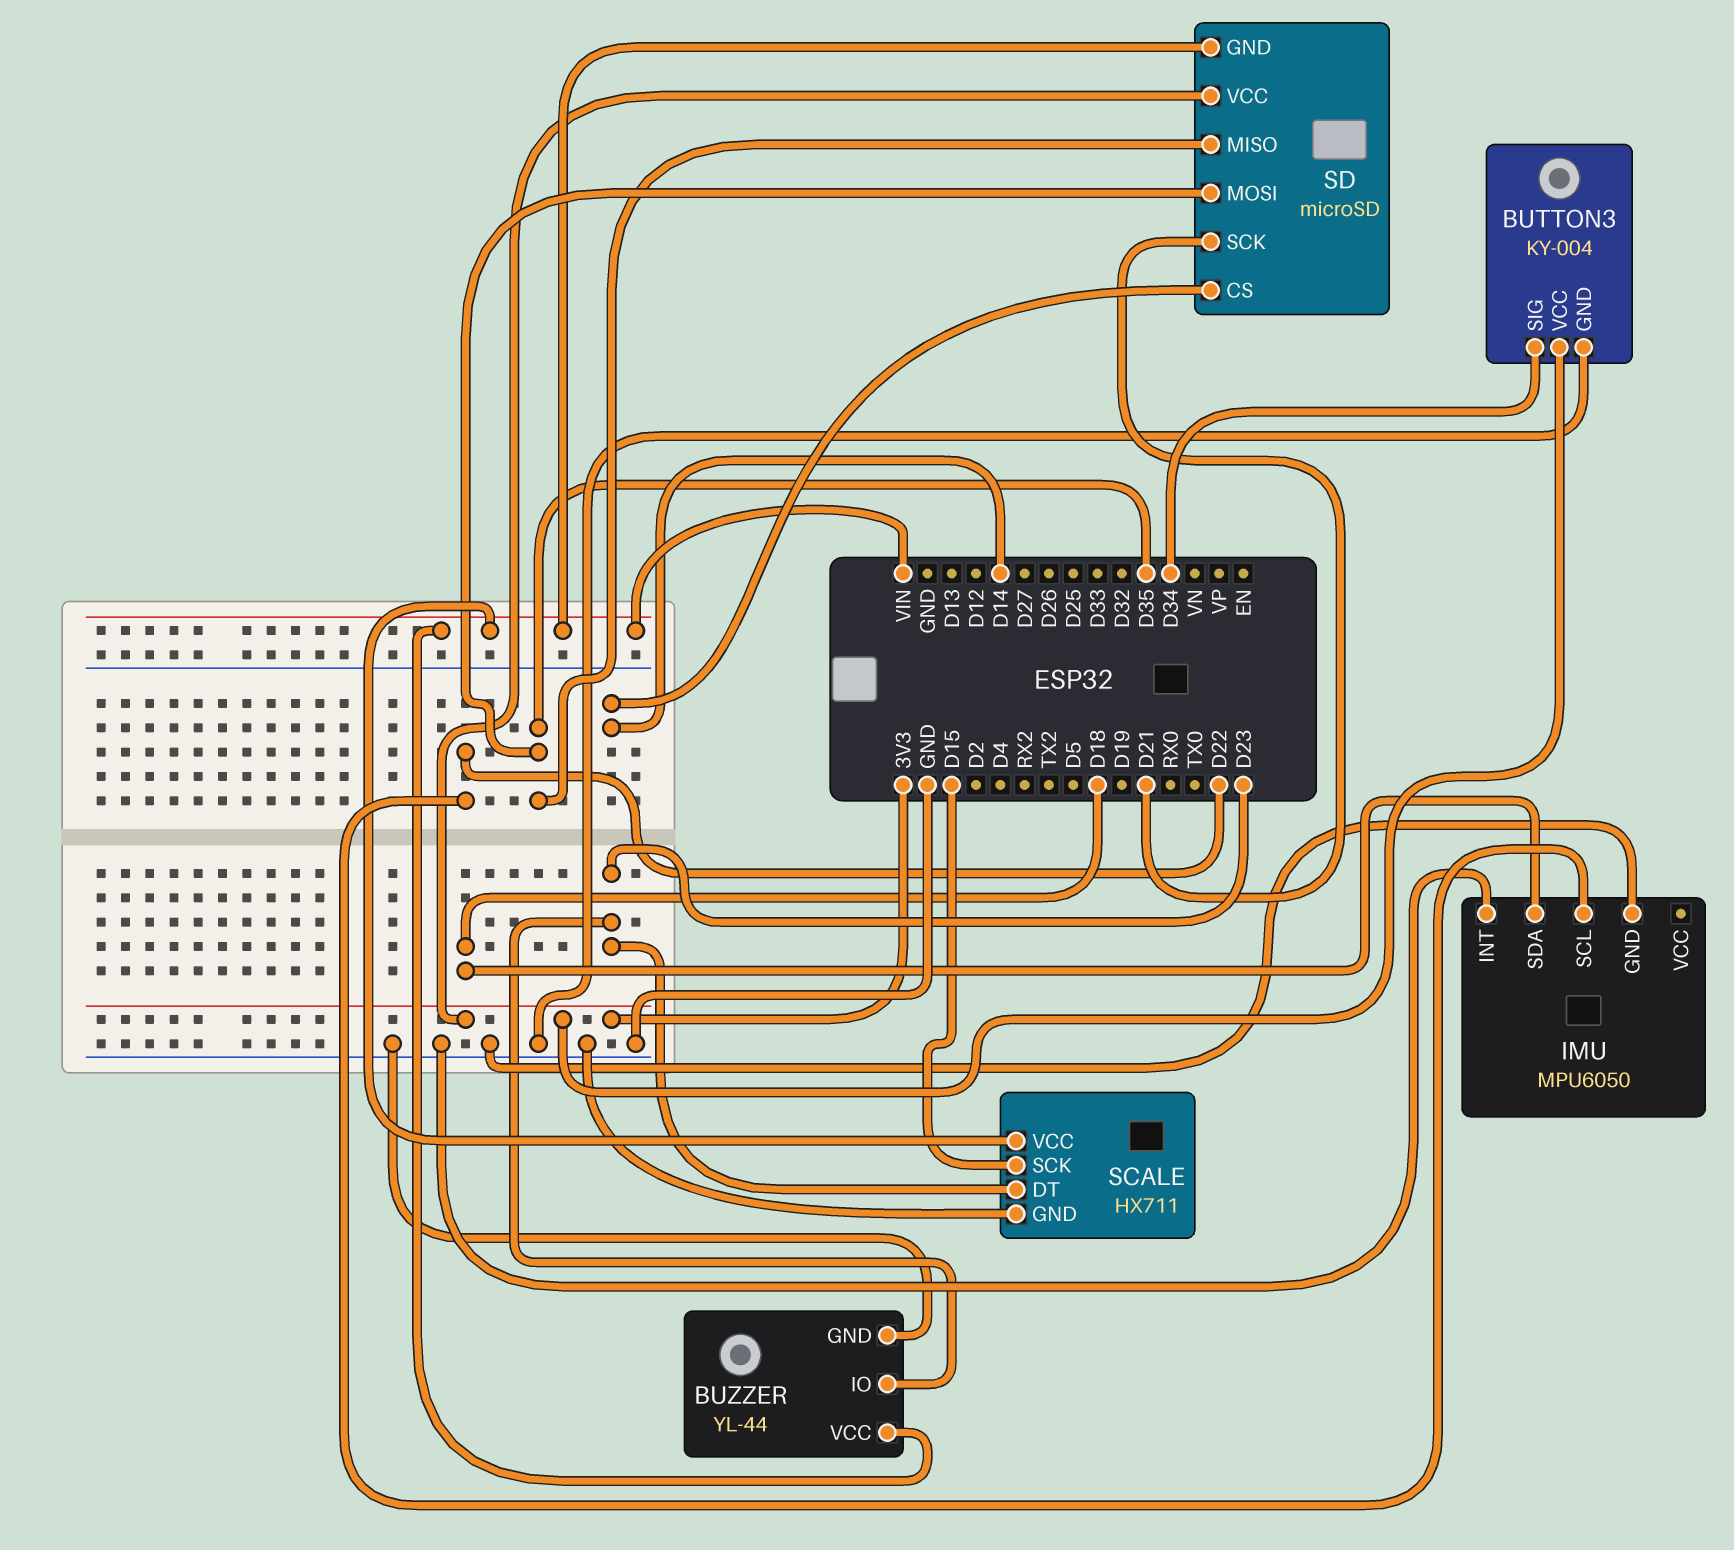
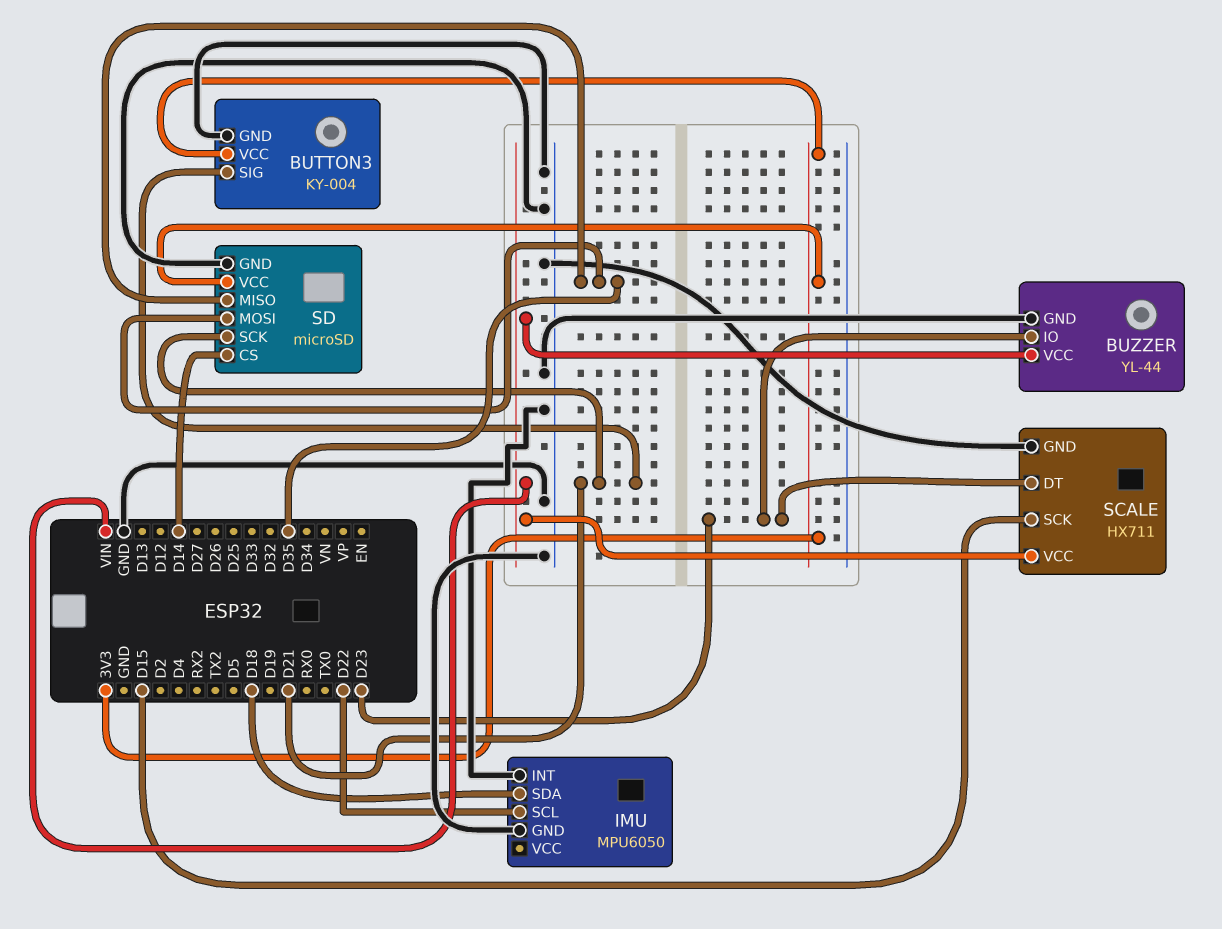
BUTTON3 pin SIG: D34 -> D21
SD pin GND: VIN -> GND

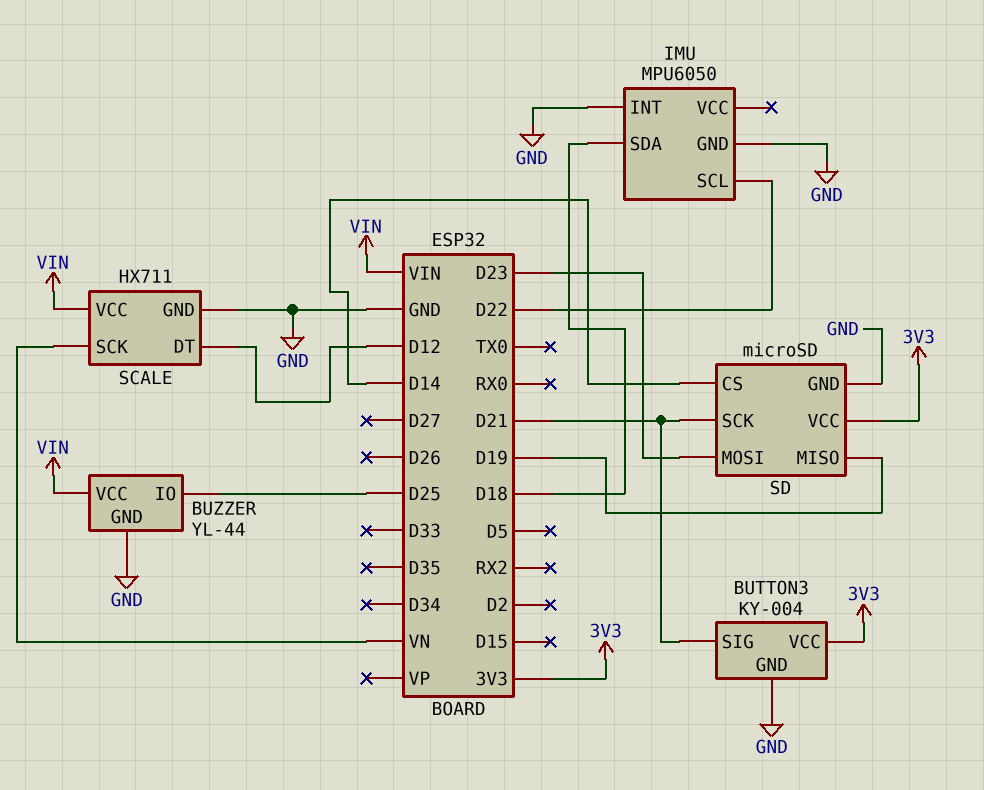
BUZZER pin IO: D23 -> D25
SCALE pin DT: D23 -> D12
SCALE pin SCK: D15 -> VN
SD pin MISO: D35 -> D19
SD pin MOSI: D35 -> D23

